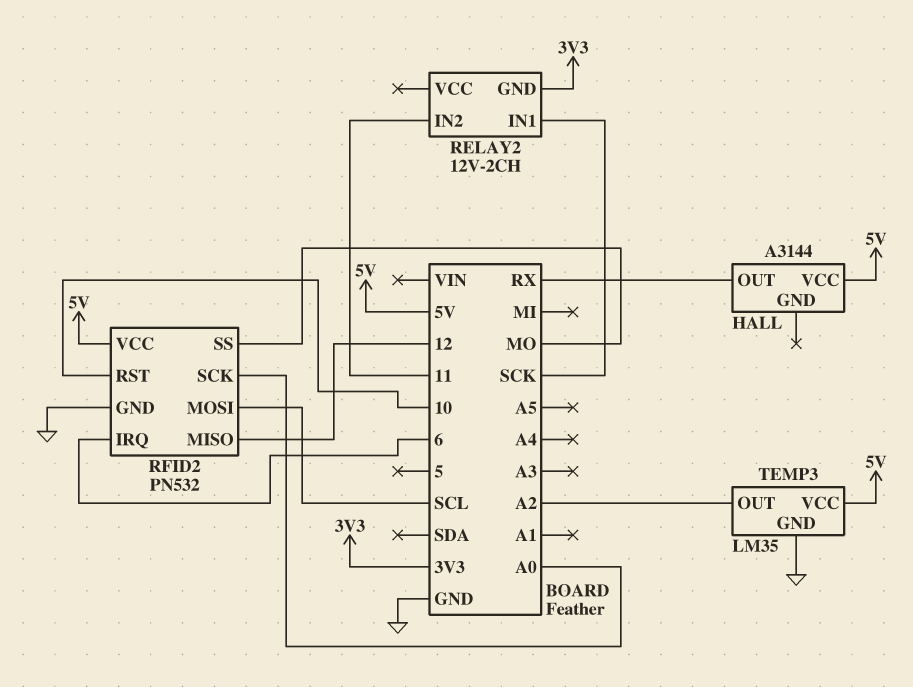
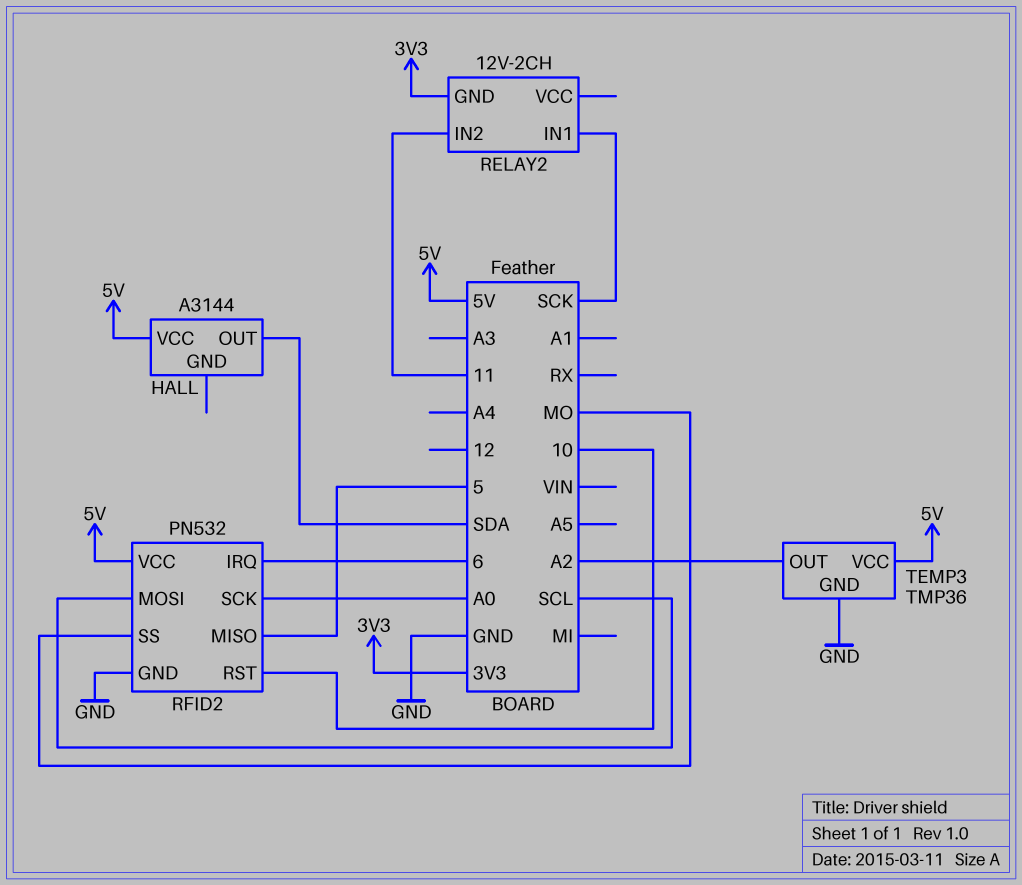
HALL pin OUT: RX -> SDA
RFID2 pin MISO: 12 -> 5
TEMP3: LM35 -> TMP36

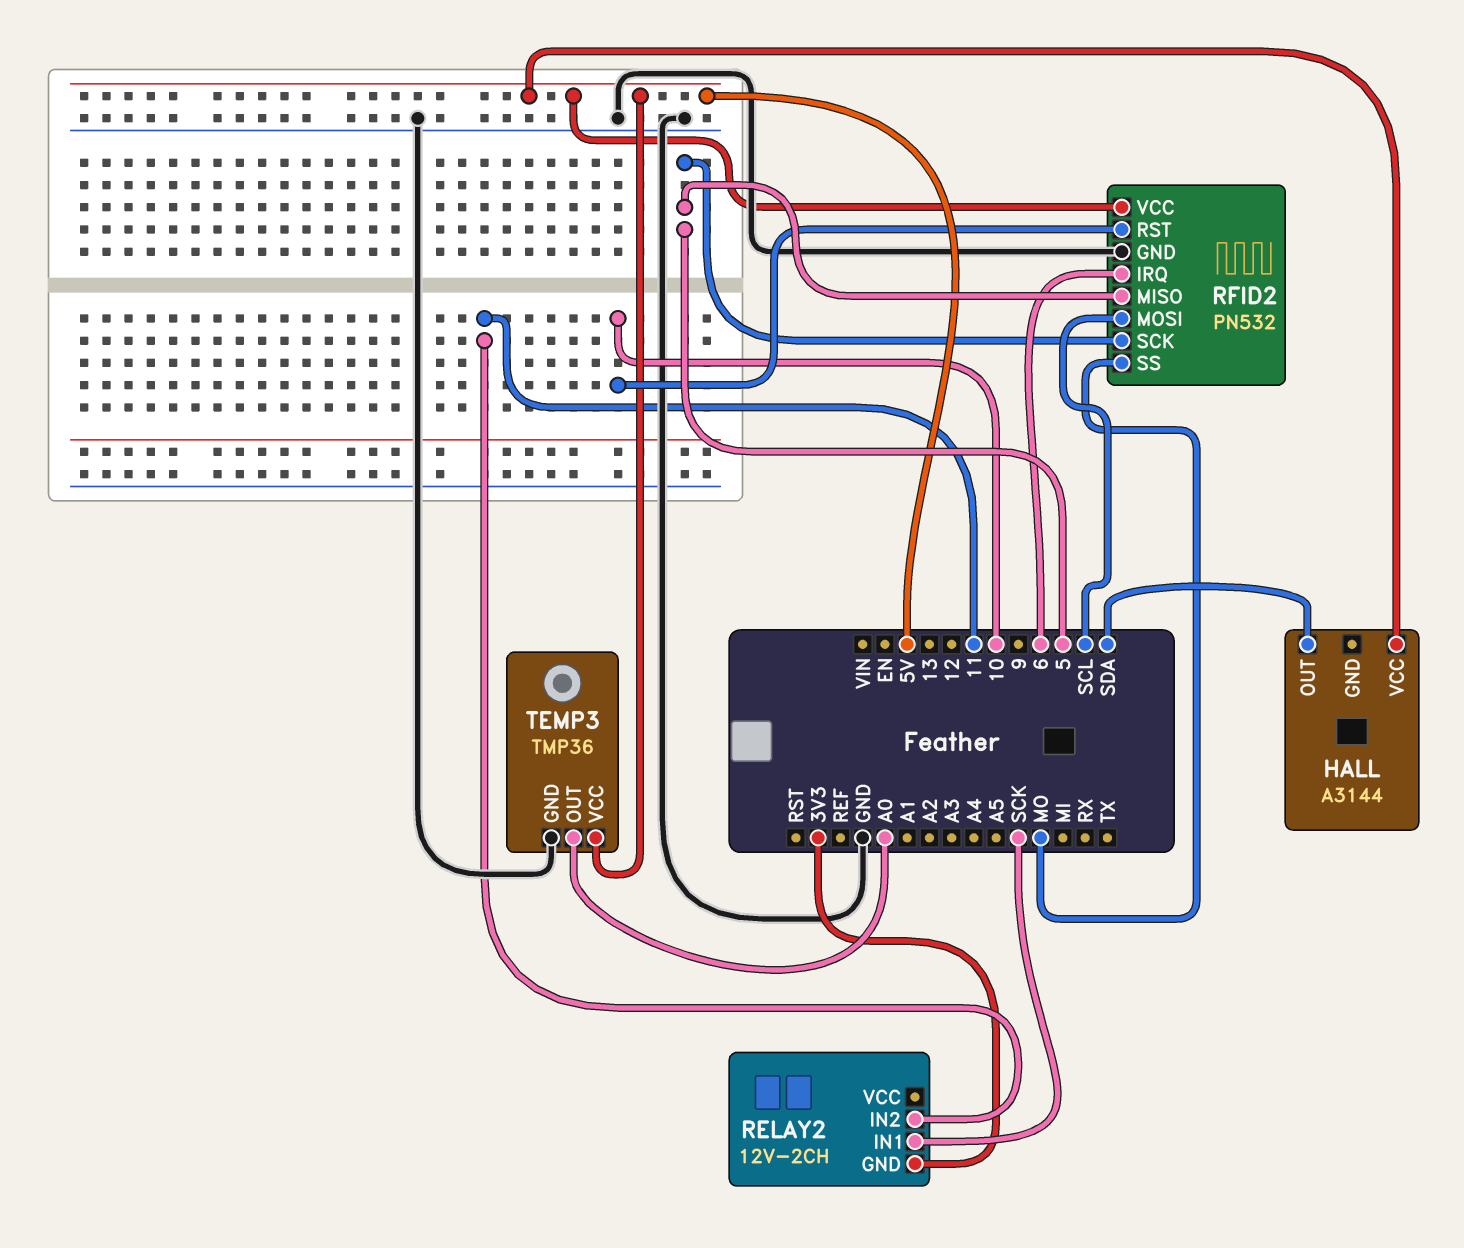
RFID2 pin SCK: A0 -> 5
TEMP3 pin OUT: A2 -> A0

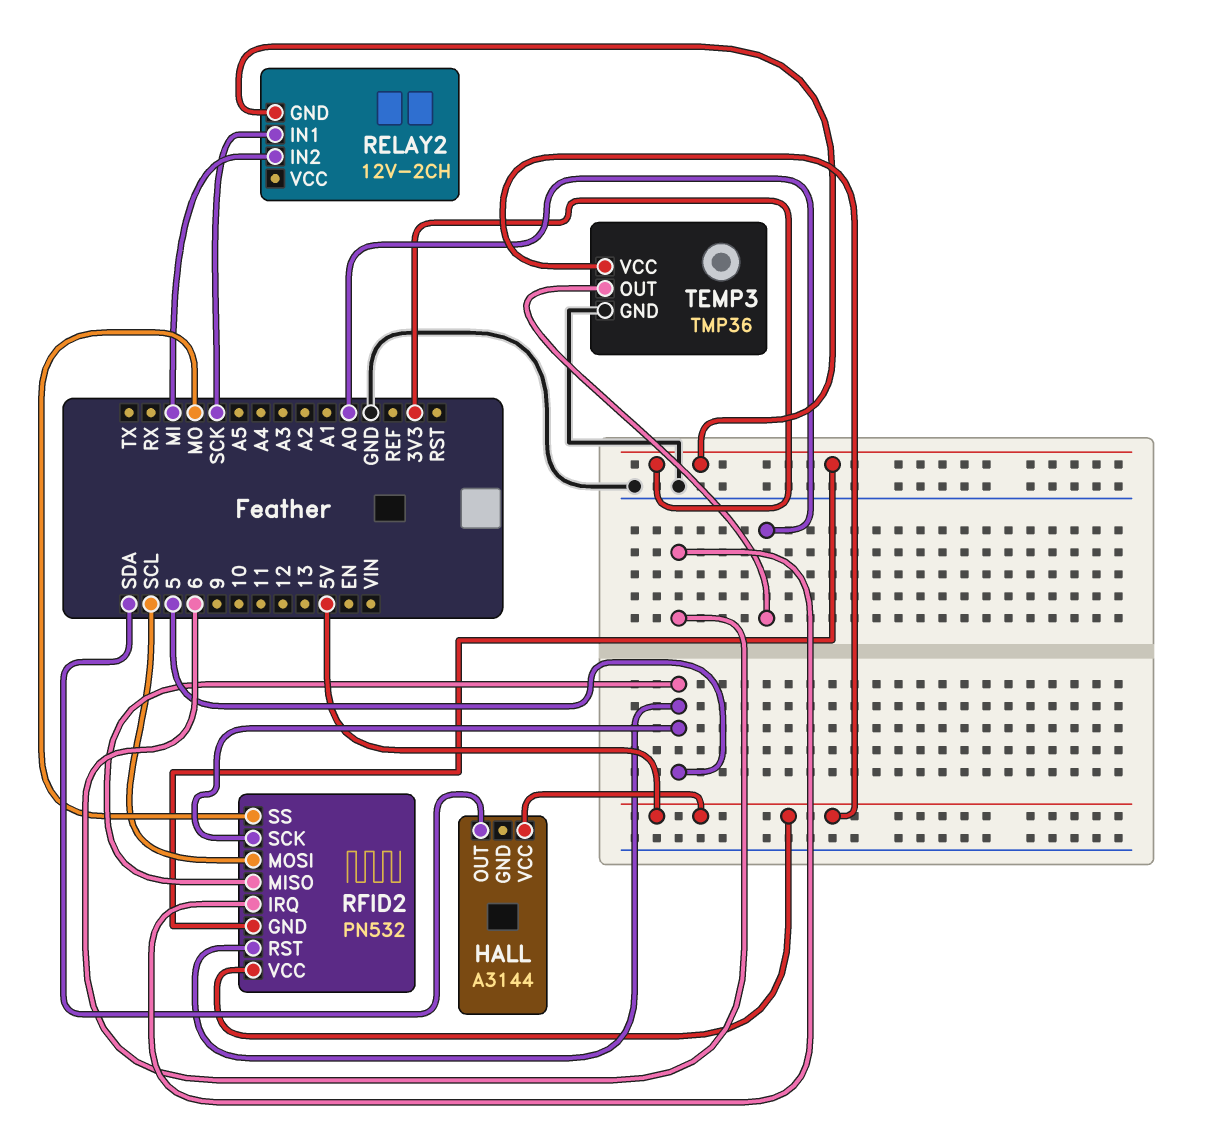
RELAY2 pin IN2: 11 -> MI
RFID2 pin GND: GND -> 3V3
RFID2 pin RST: 10 -> 5

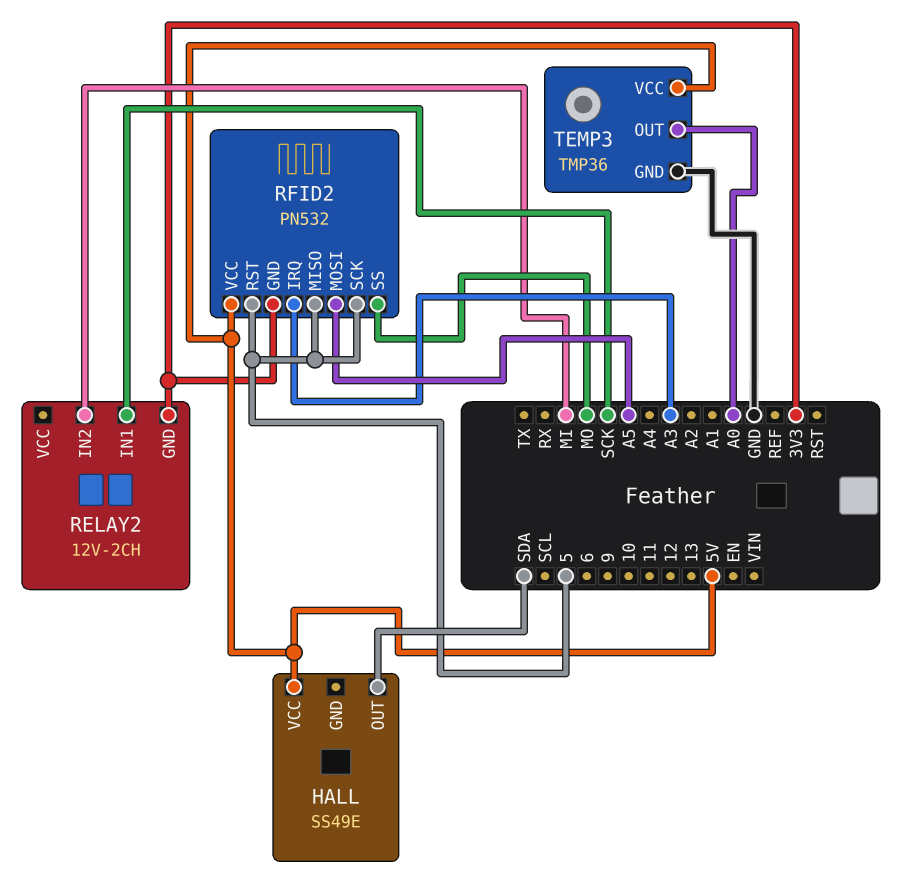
HALL: A3144 -> SS49E
RFID2 pin IRQ: 6 -> A3
RFID2 pin MOSI: SCL -> A5

